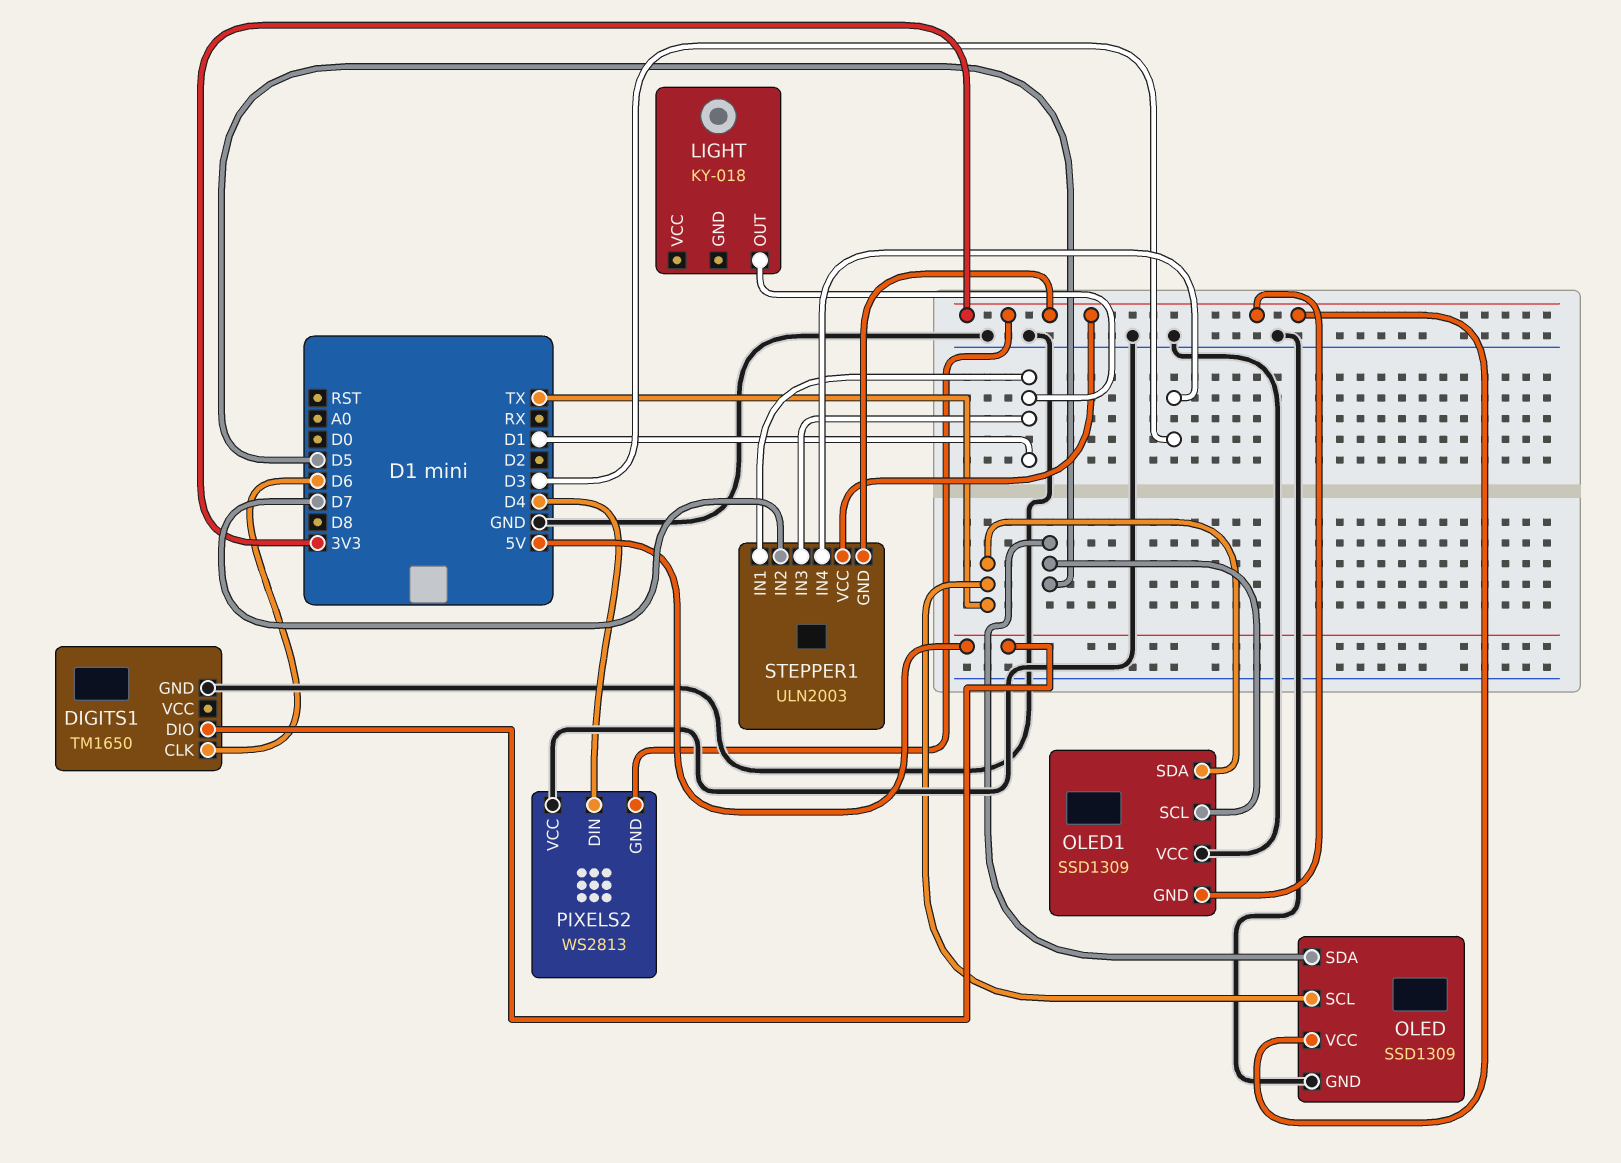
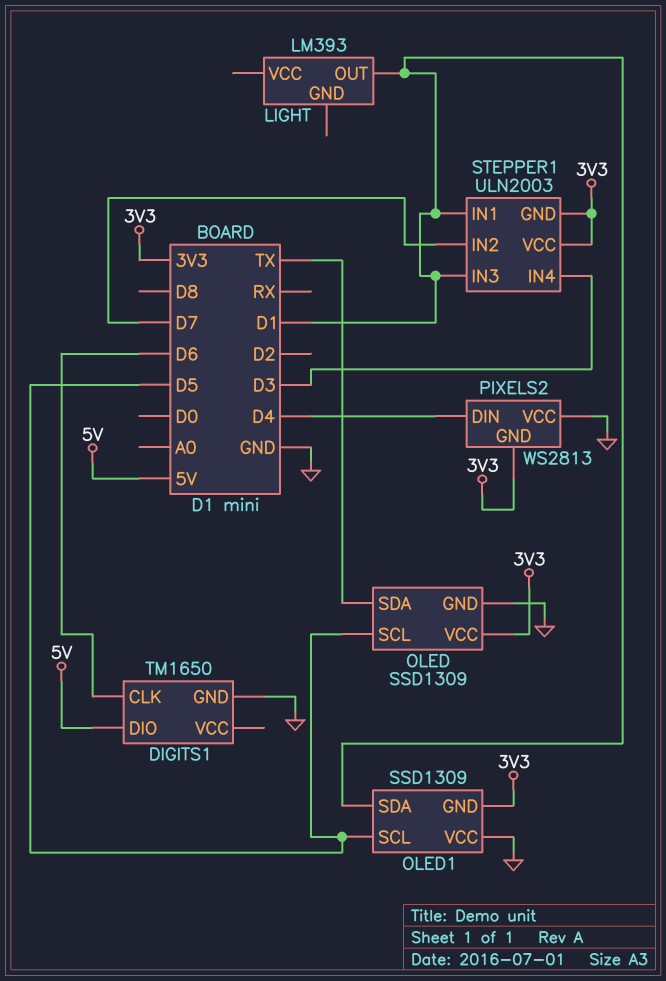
LIGHT: KY-018 -> LM393
OLED pin SCL: TX -> D5
OLED pin SDA: D5 -> TX
OLED1 pin SDA: TX -> D1

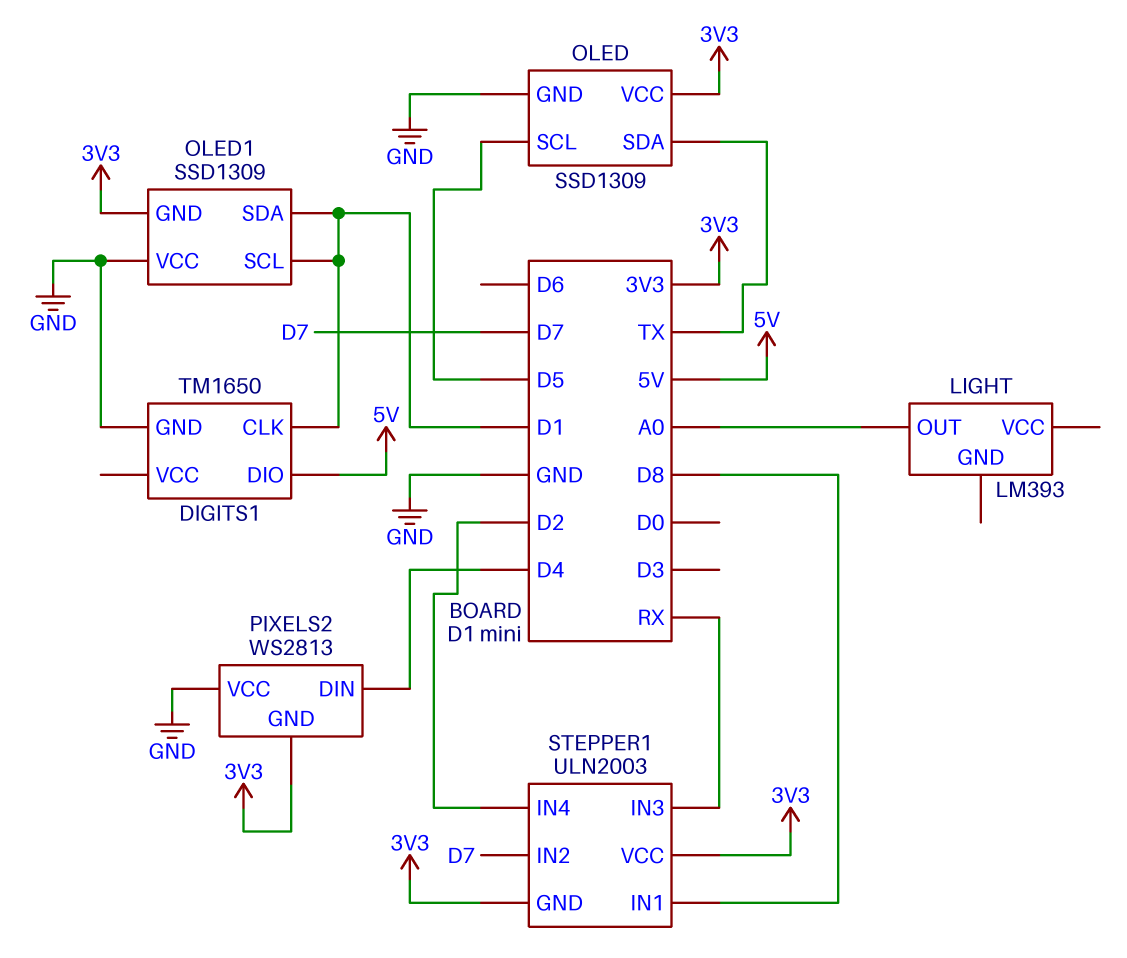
DIGITS1 pin CLK: D6 -> D1
LIGHT pin OUT: D1 -> A0
OLED1 pin SCL: D5 -> D1
STEPPER1 pin IN1: D1 -> D8
STEPPER1 pin IN3: D1 -> RX
STEPPER1 pin IN4: D3 -> D2

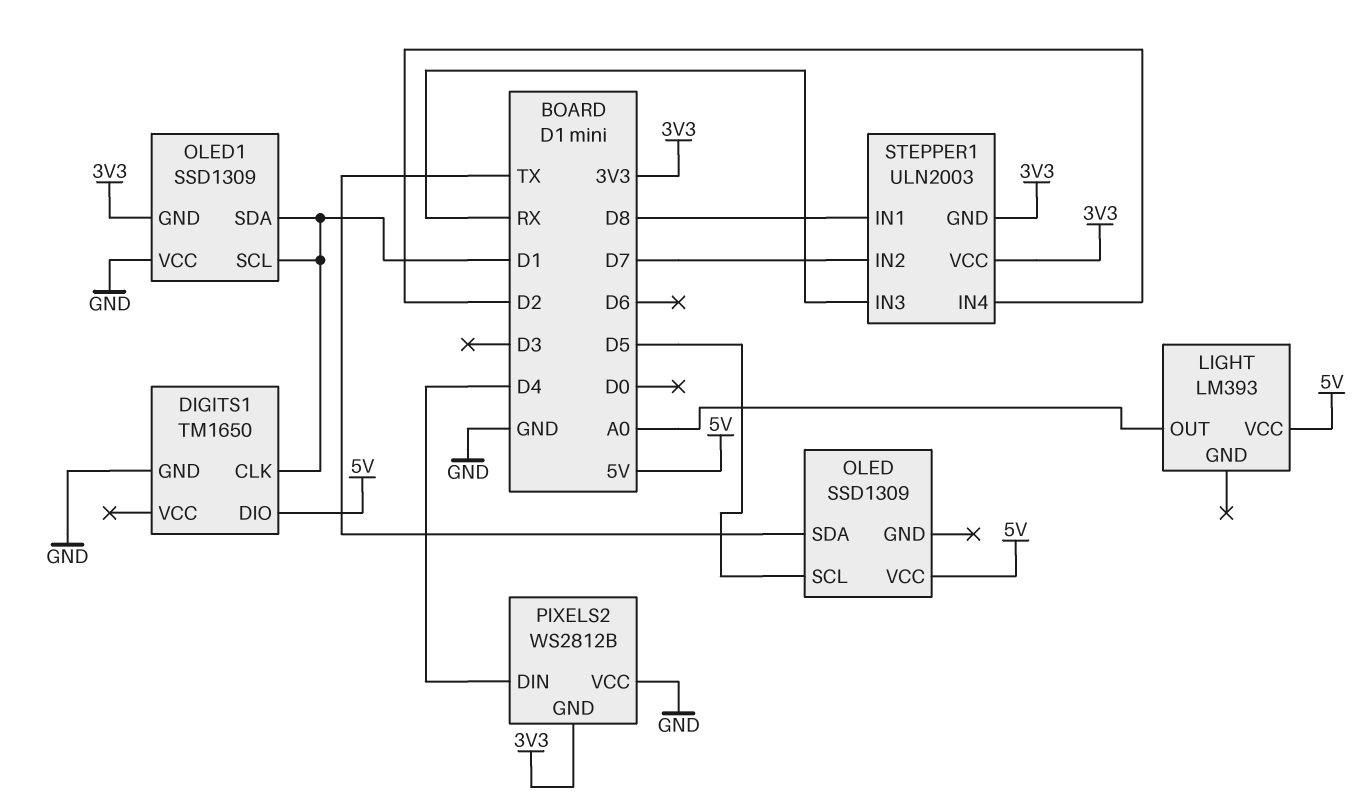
LIGHT pin VCC: none -> 5V
OLED pin GND: GND -> none
OLED pin VCC: 3V3 -> 5V
PIXELS2: WS2813 -> WS2812B

